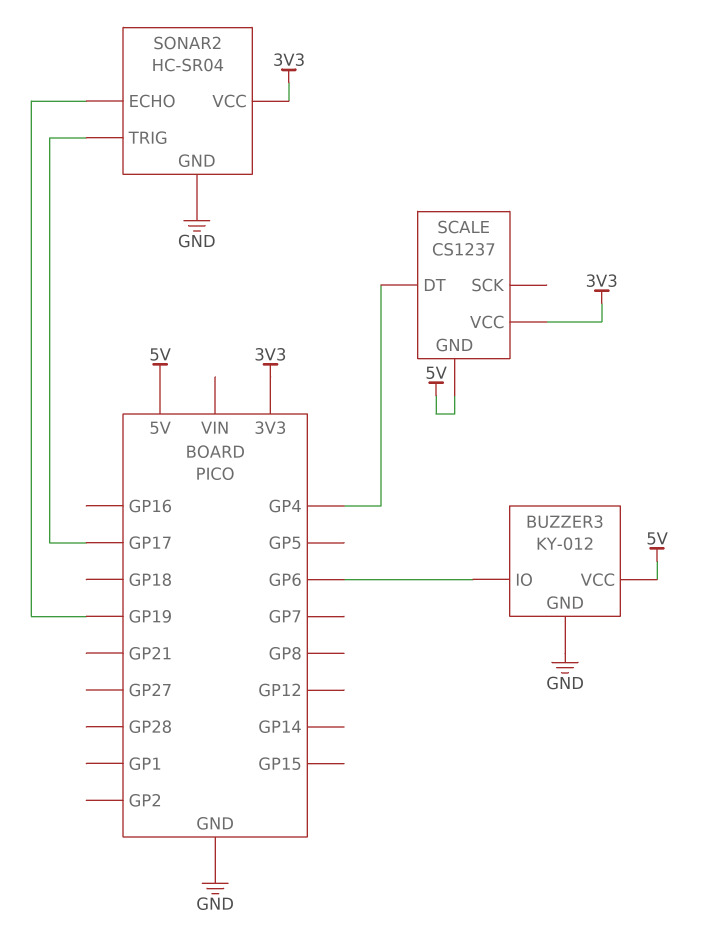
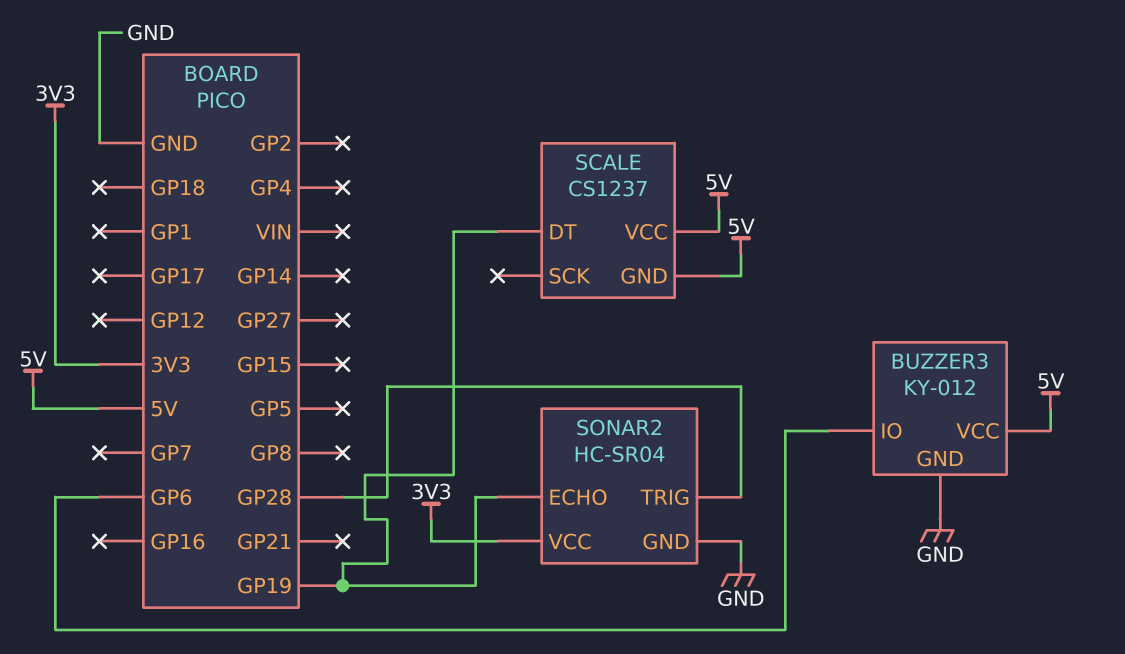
SCALE pin DT: GP4 -> GP19
SCALE pin VCC: 3V3 -> 5V
SONAR2 pin TRIG: GP17 -> GP28

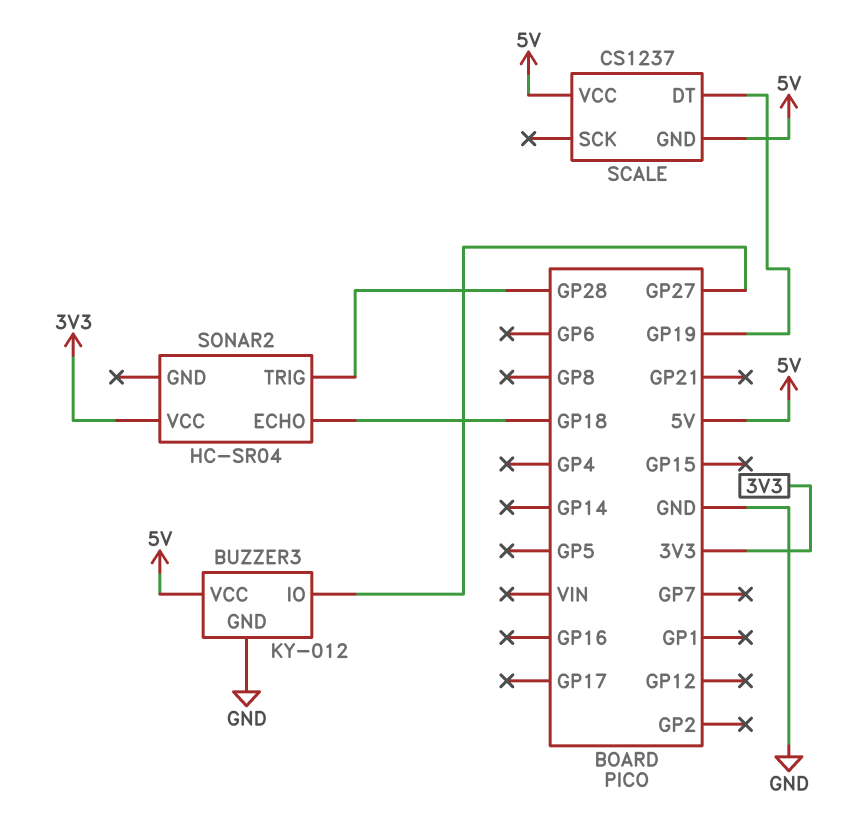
BUZZER3 pin IO: GP6 -> GP27
SONAR2 pin ECHO: GP19 -> GP18
SONAR2 pin GND: GND -> none

